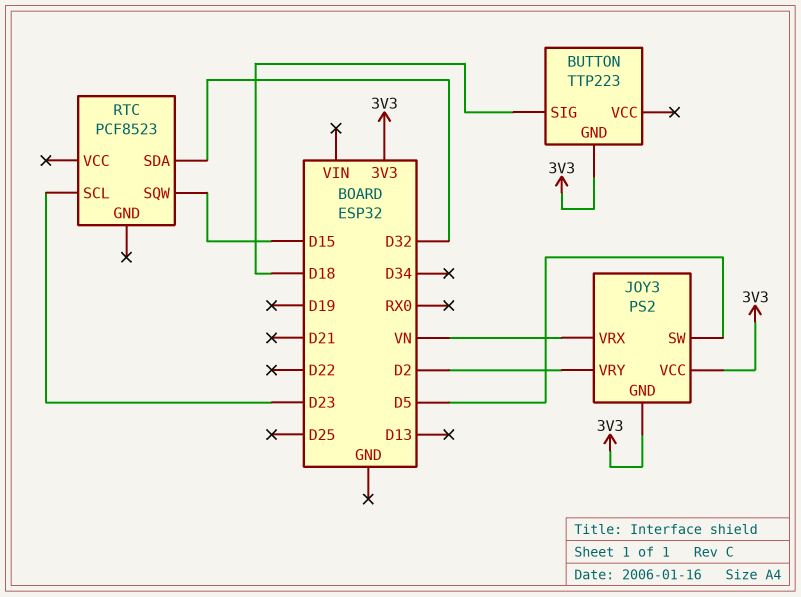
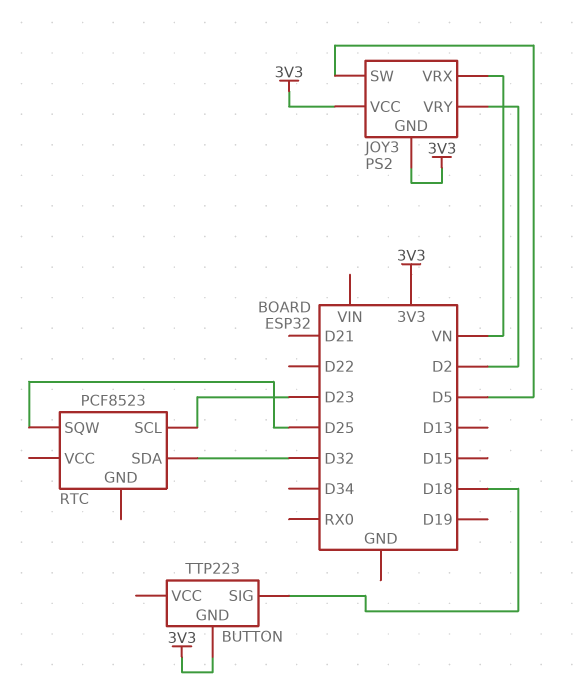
RTC pin SQW: D15 -> D25

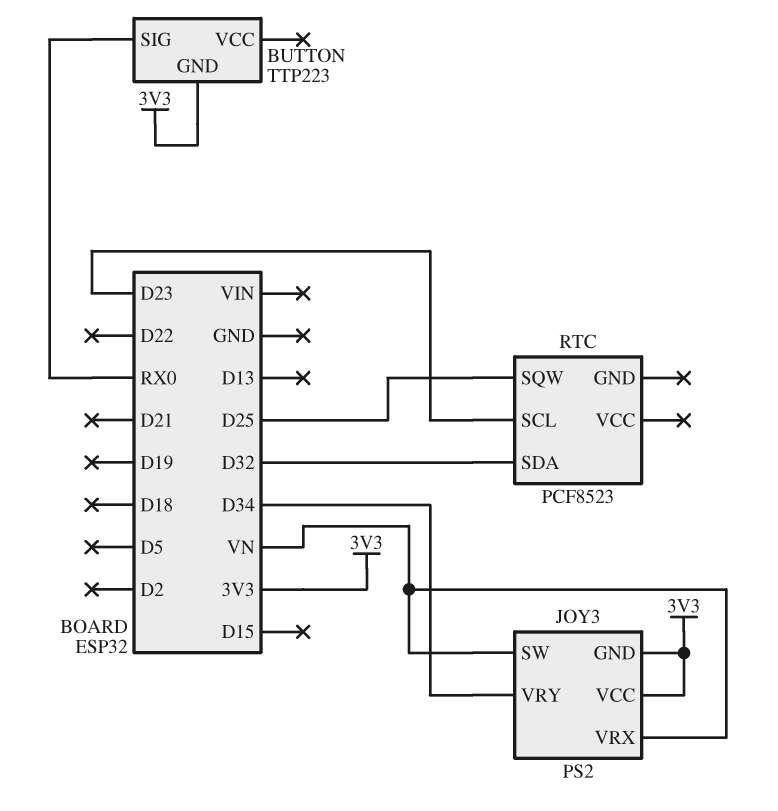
BUTTON pin SIG: D18 -> RX0
JOY3 pin SW: D5 -> VN
JOY3 pin VRY: D2 -> D34

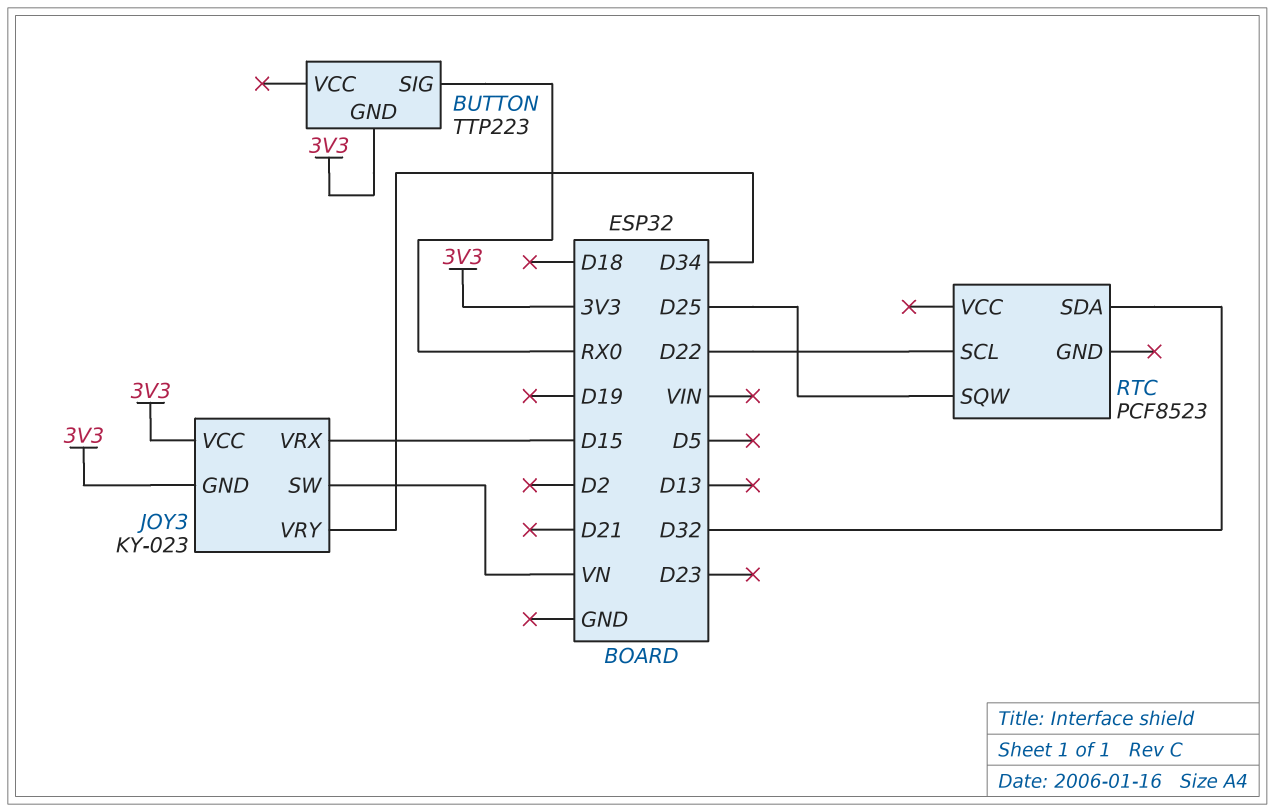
JOY3: PS2 -> KY-023
JOY3 pin VRX: VN -> D15
RTC pin SCL: D23 -> D22

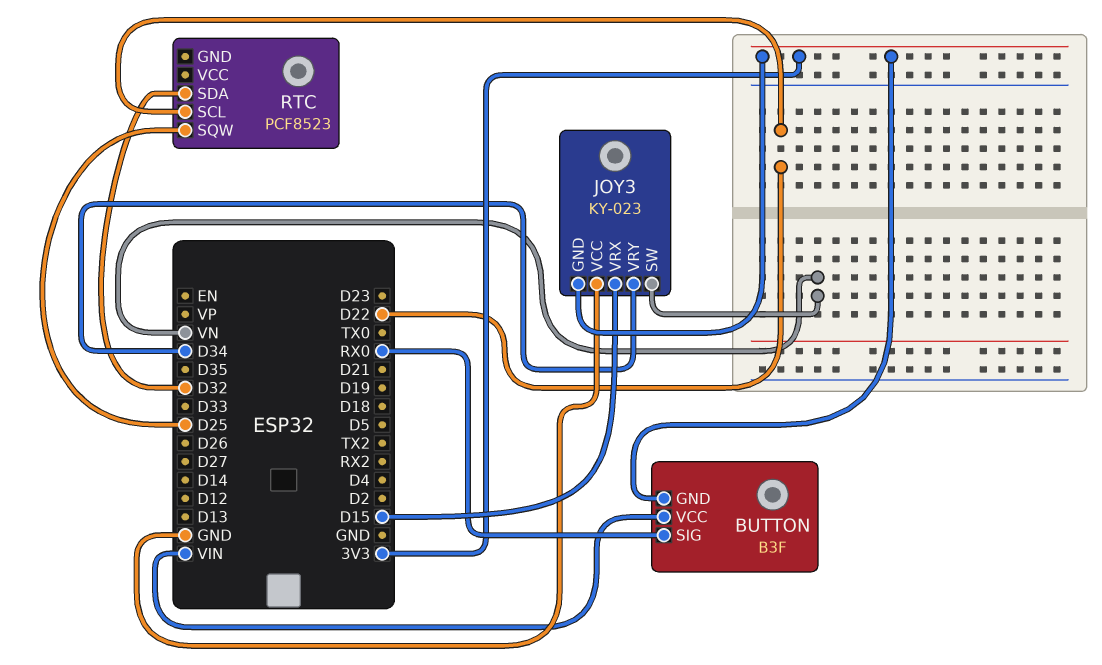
BUTTON: TTP223 -> B3F
BUTTON pin VCC: none -> VIN
JOY3 pin VCC: 3V3 -> GND

